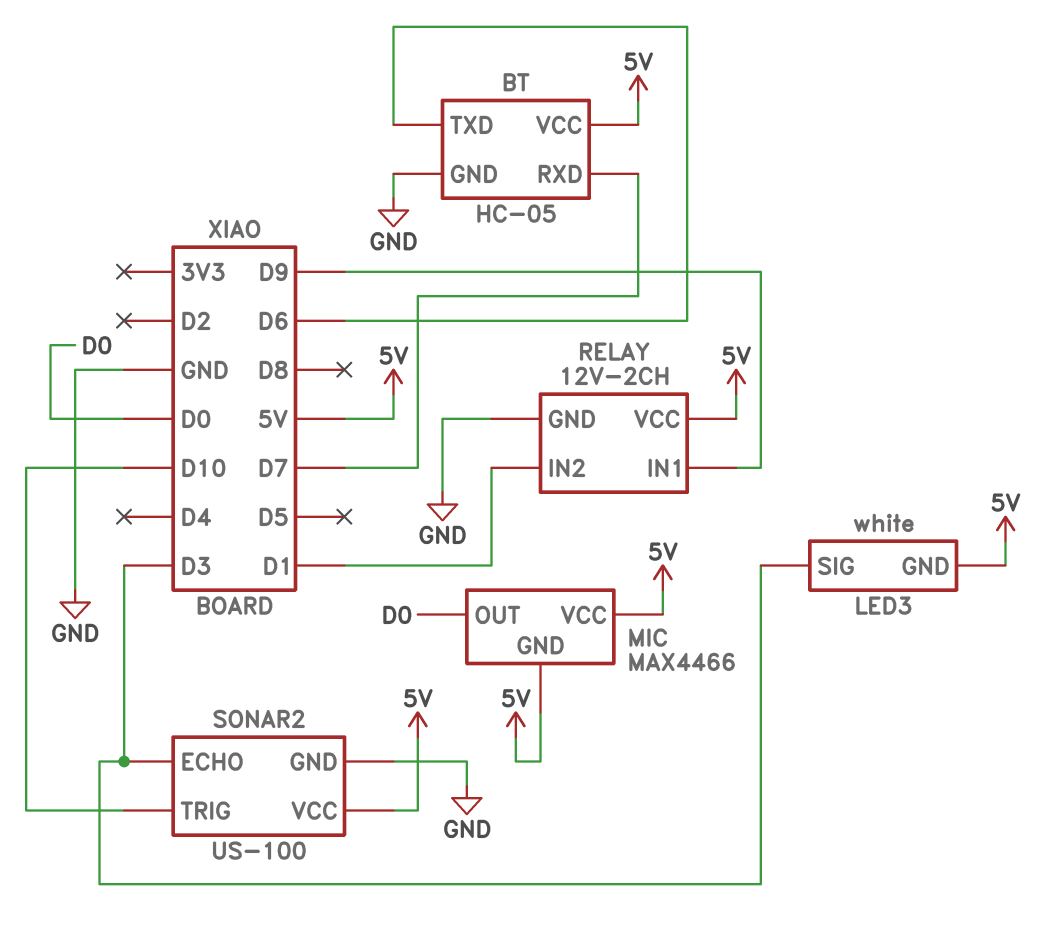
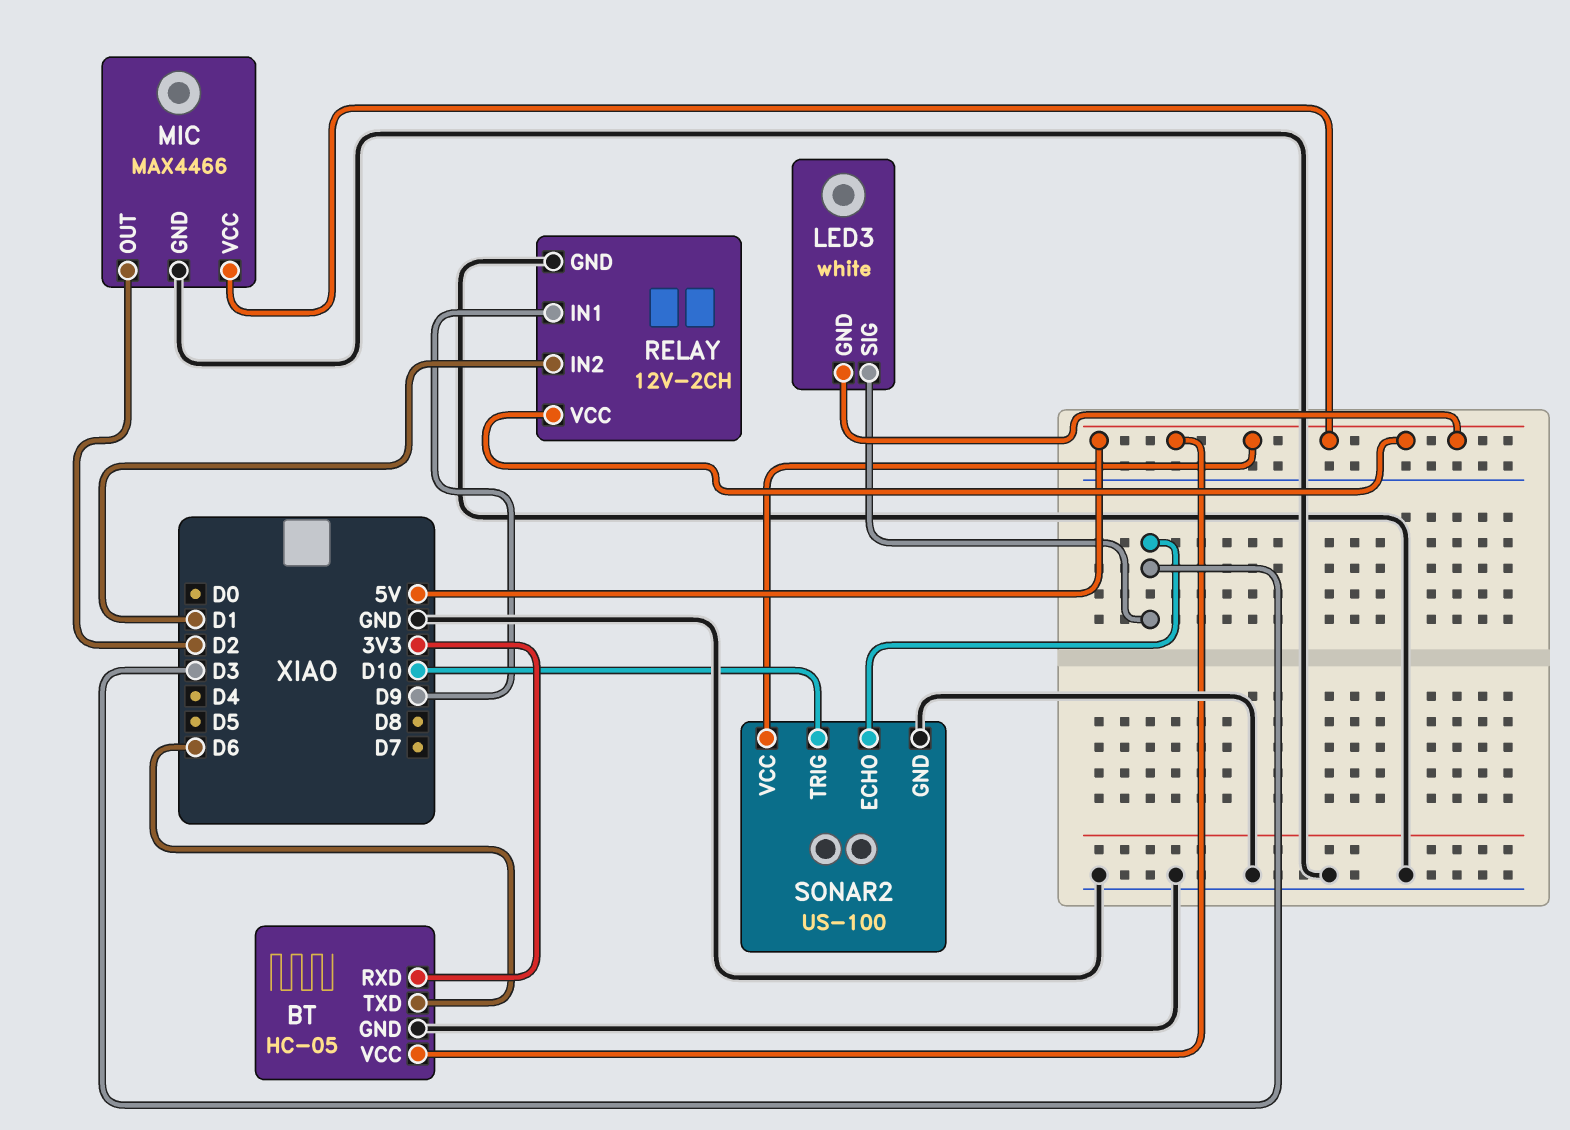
BT pin RXD: D7 -> 3V3
MIC pin GND: 5V -> GND
MIC pin OUT: D0 -> D2

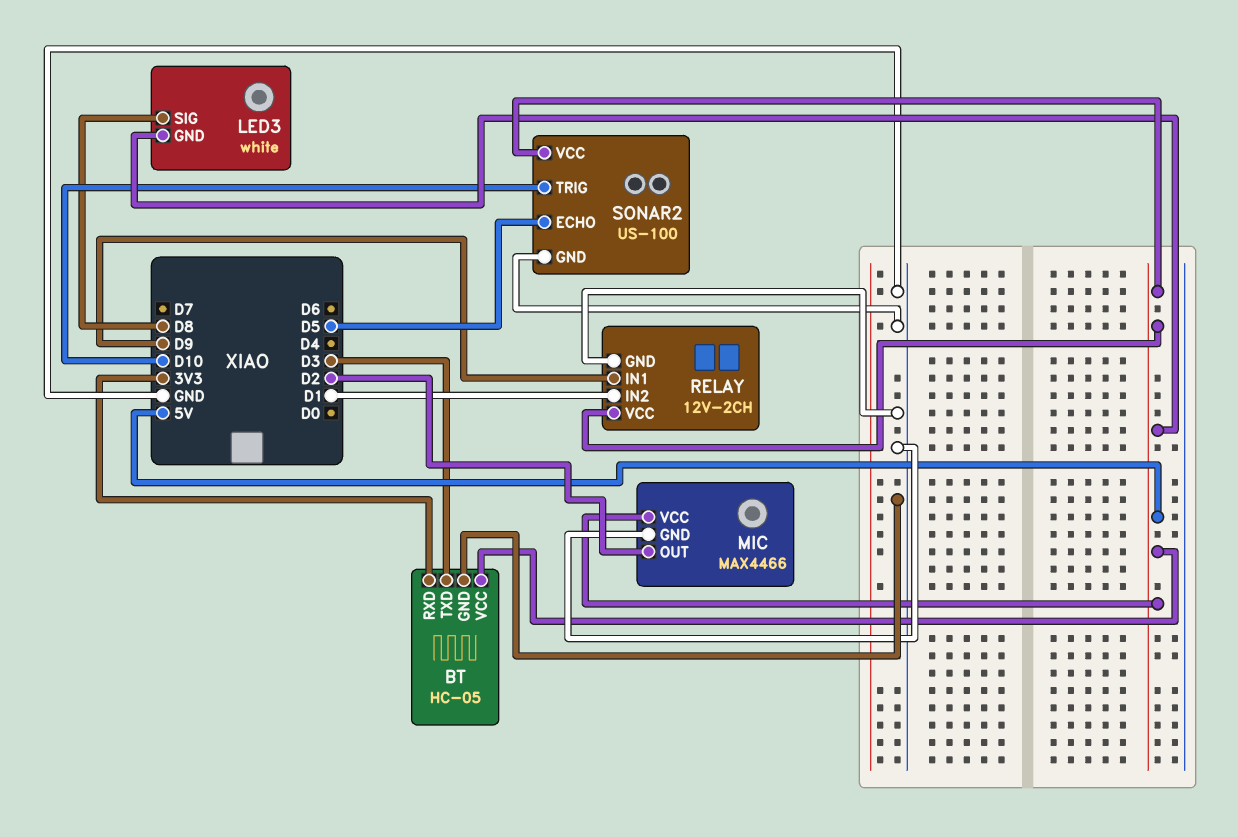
BT pin TXD: D6 -> D3
LED3 pin SIG: D3 -> D8
SONAR2 pin ECHO: D3 -> D5

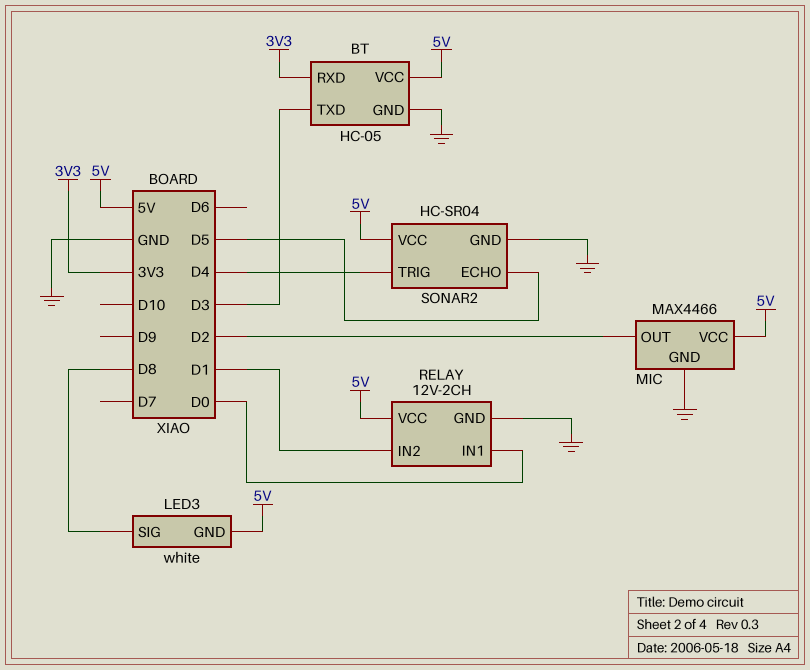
RELAY pin IN1: D9 -> D0
SONAR2: US-100 -> HC-SR04
SONAR2 pin TRIG: D10 -> D4

